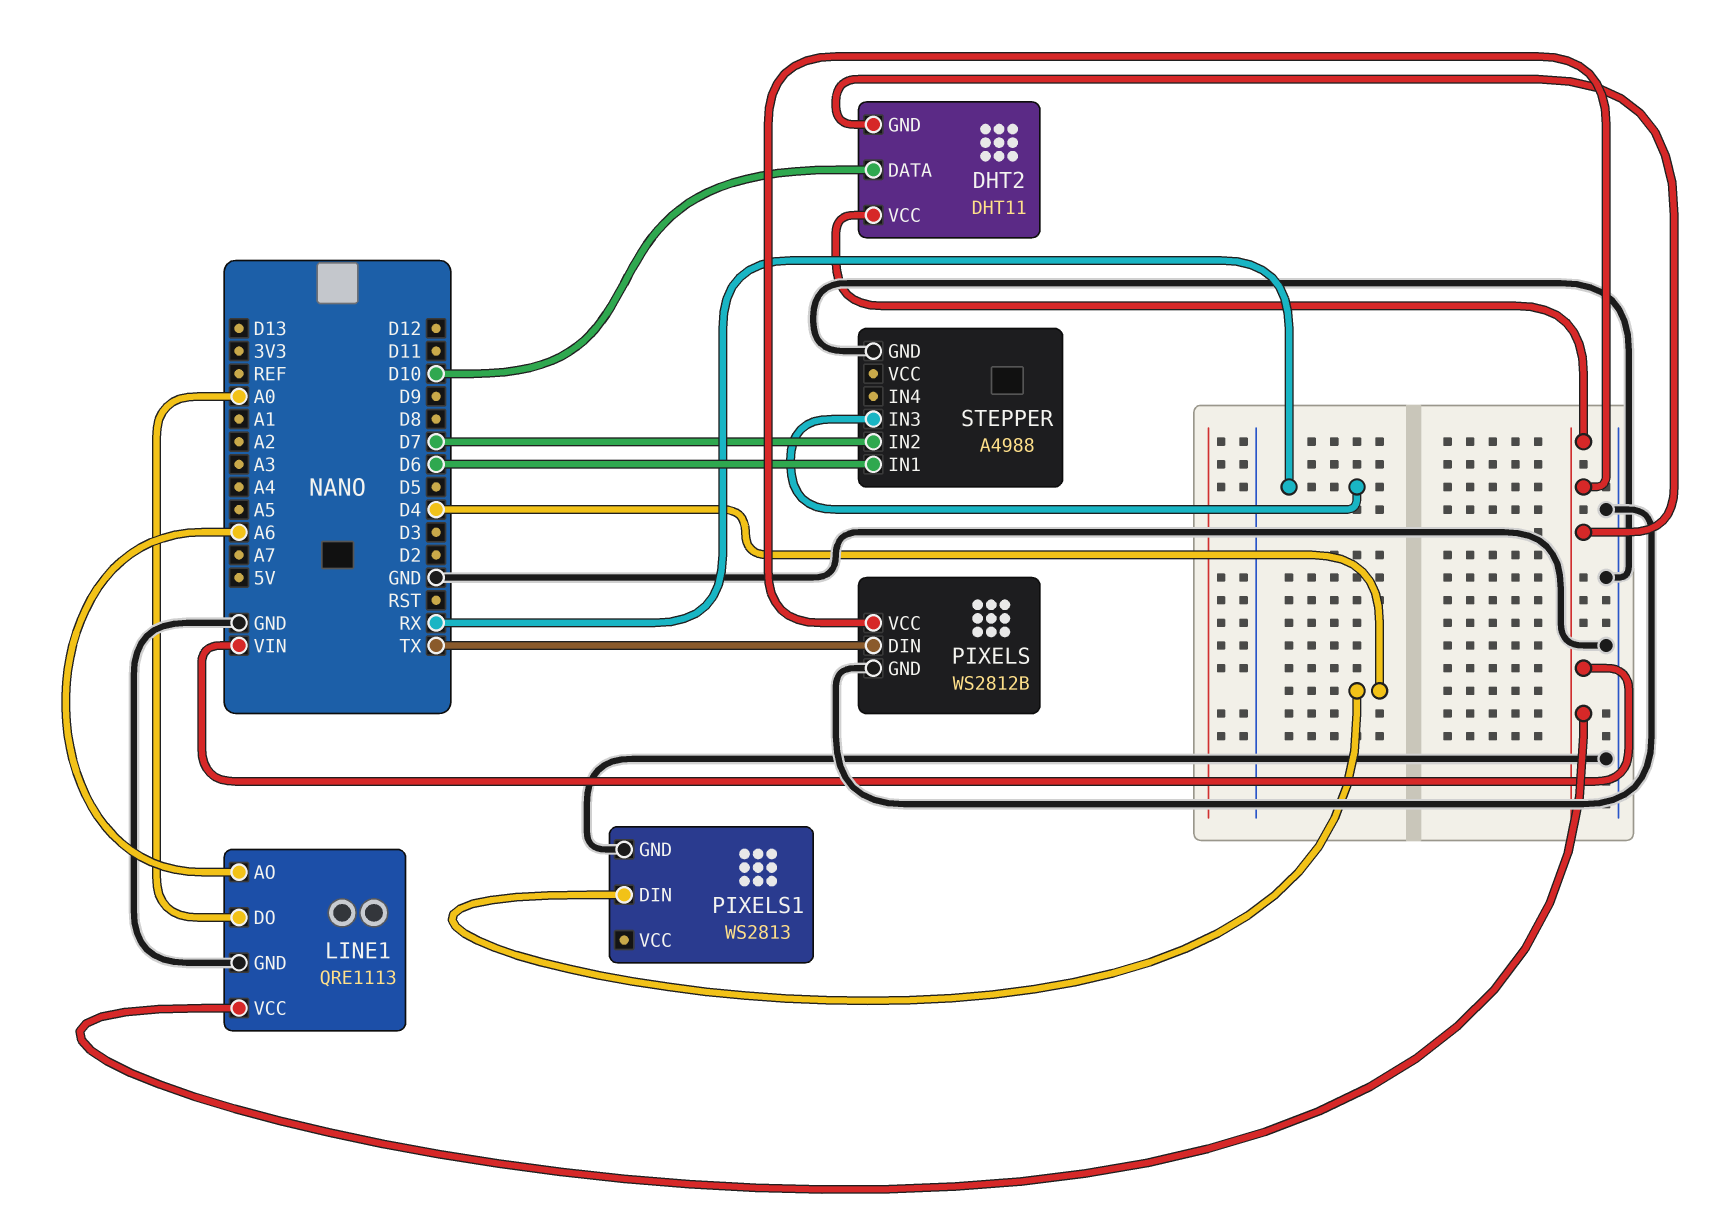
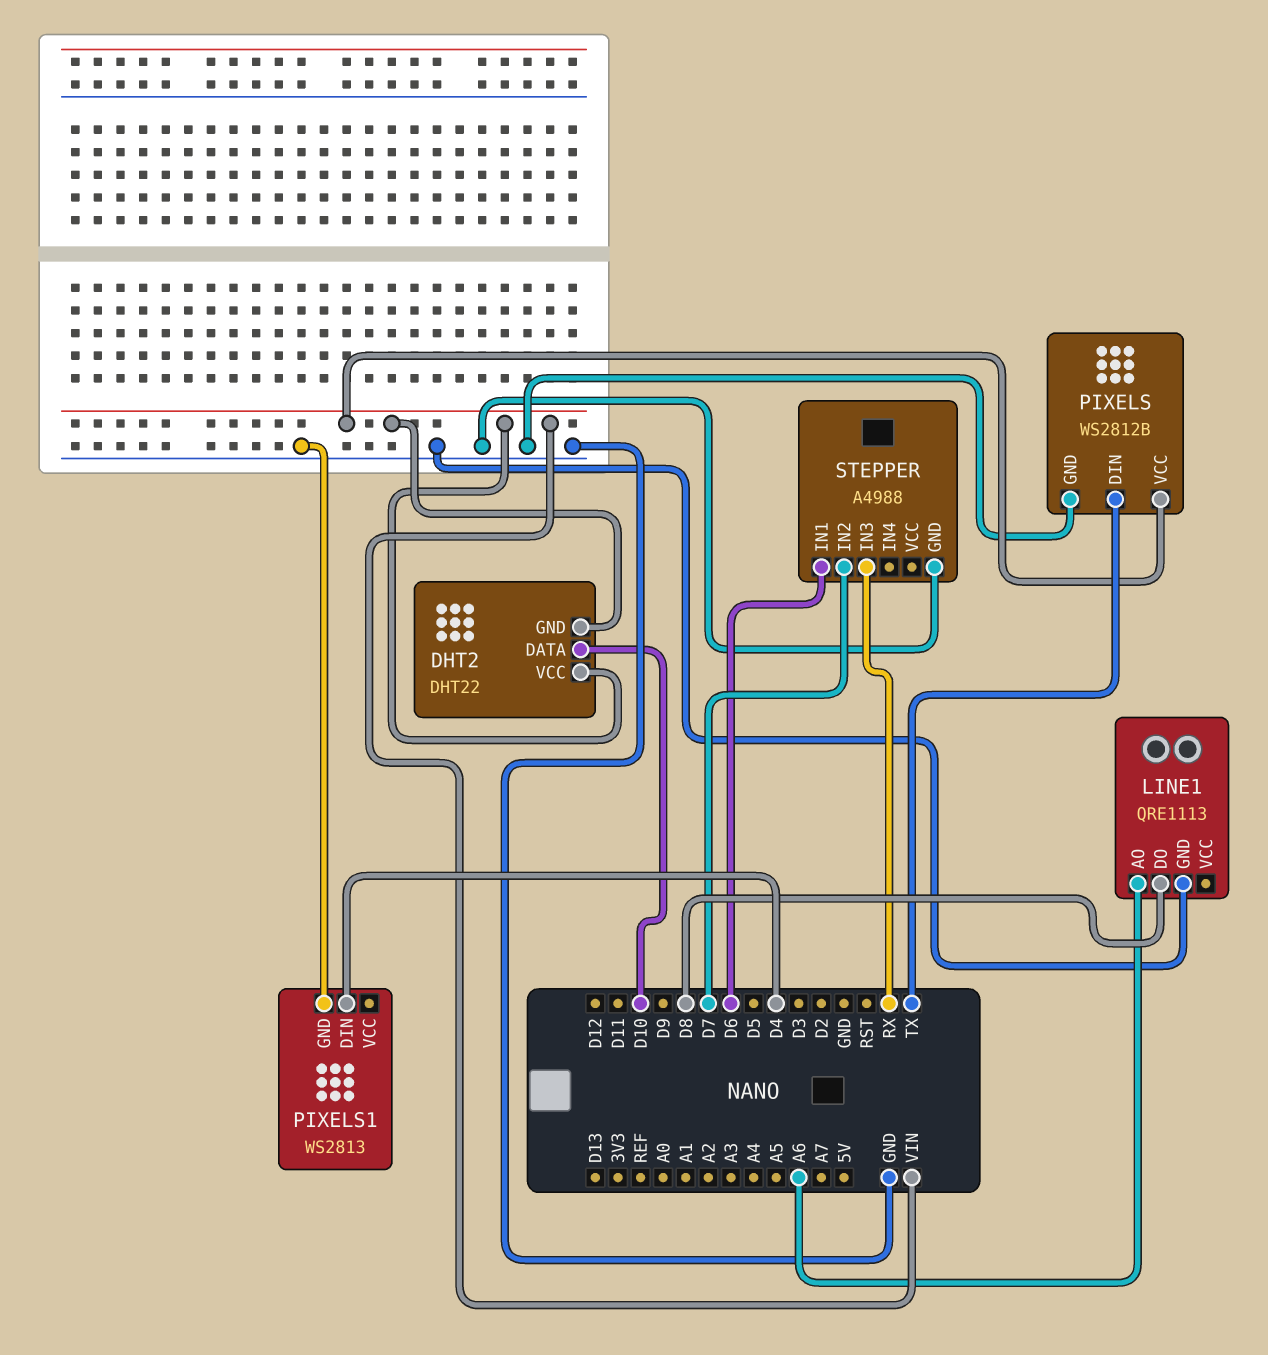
DHT2: DHT11 -> DHT22
LINE1 pin DO: A0 -> D8
LINE1 pin VCC: VIN -> none

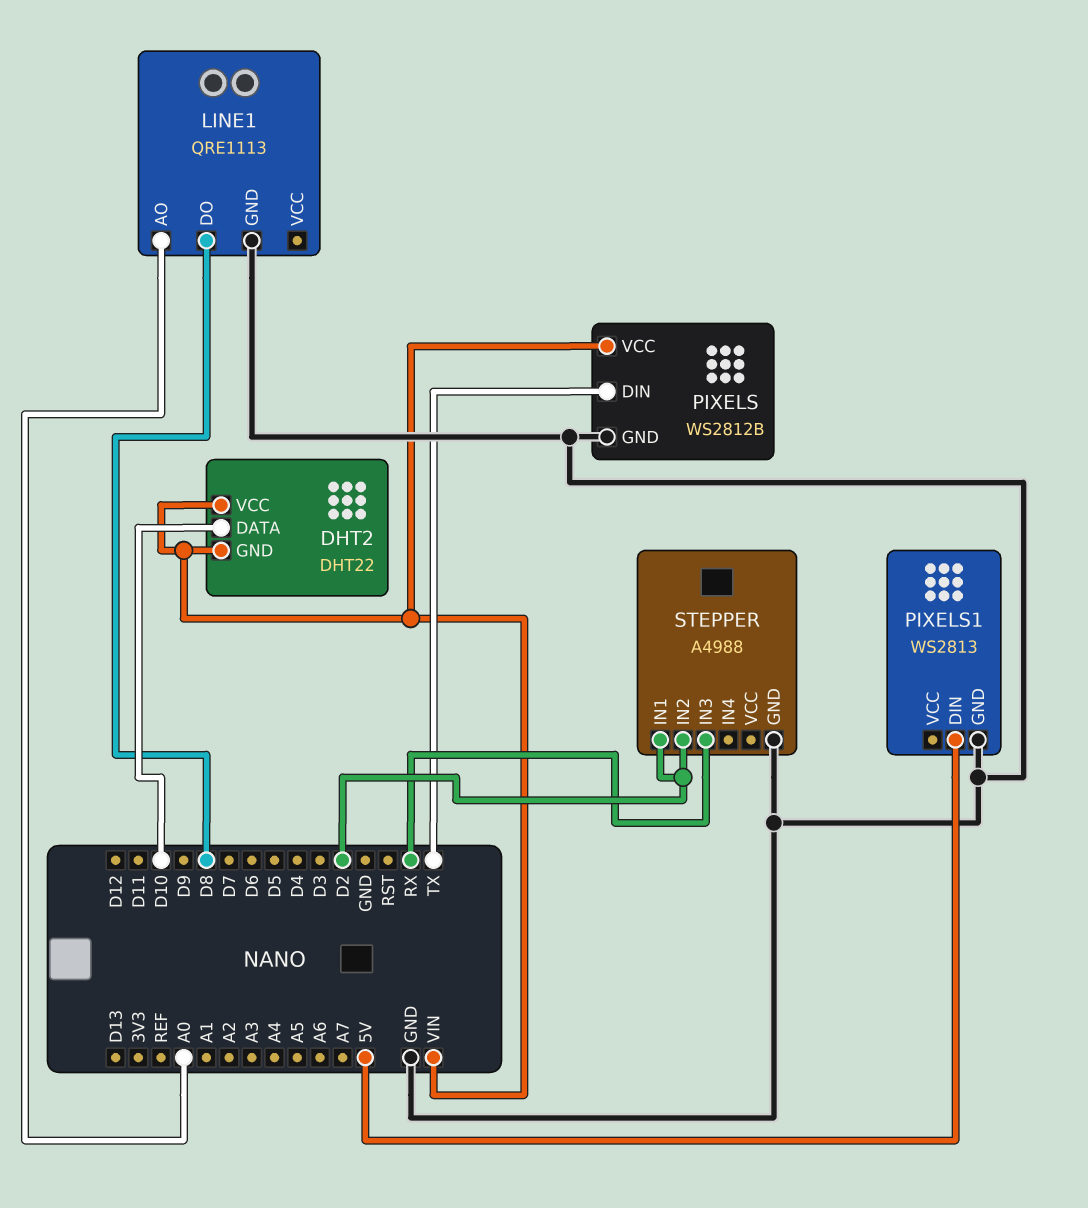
LINE1 pin AO: A6 -> A0
PIXELS1 pin DIN: D4 -> 5V
STEPPER pin IN1: D6 -> D2
STEPPER pin IN2: D7 -> D2

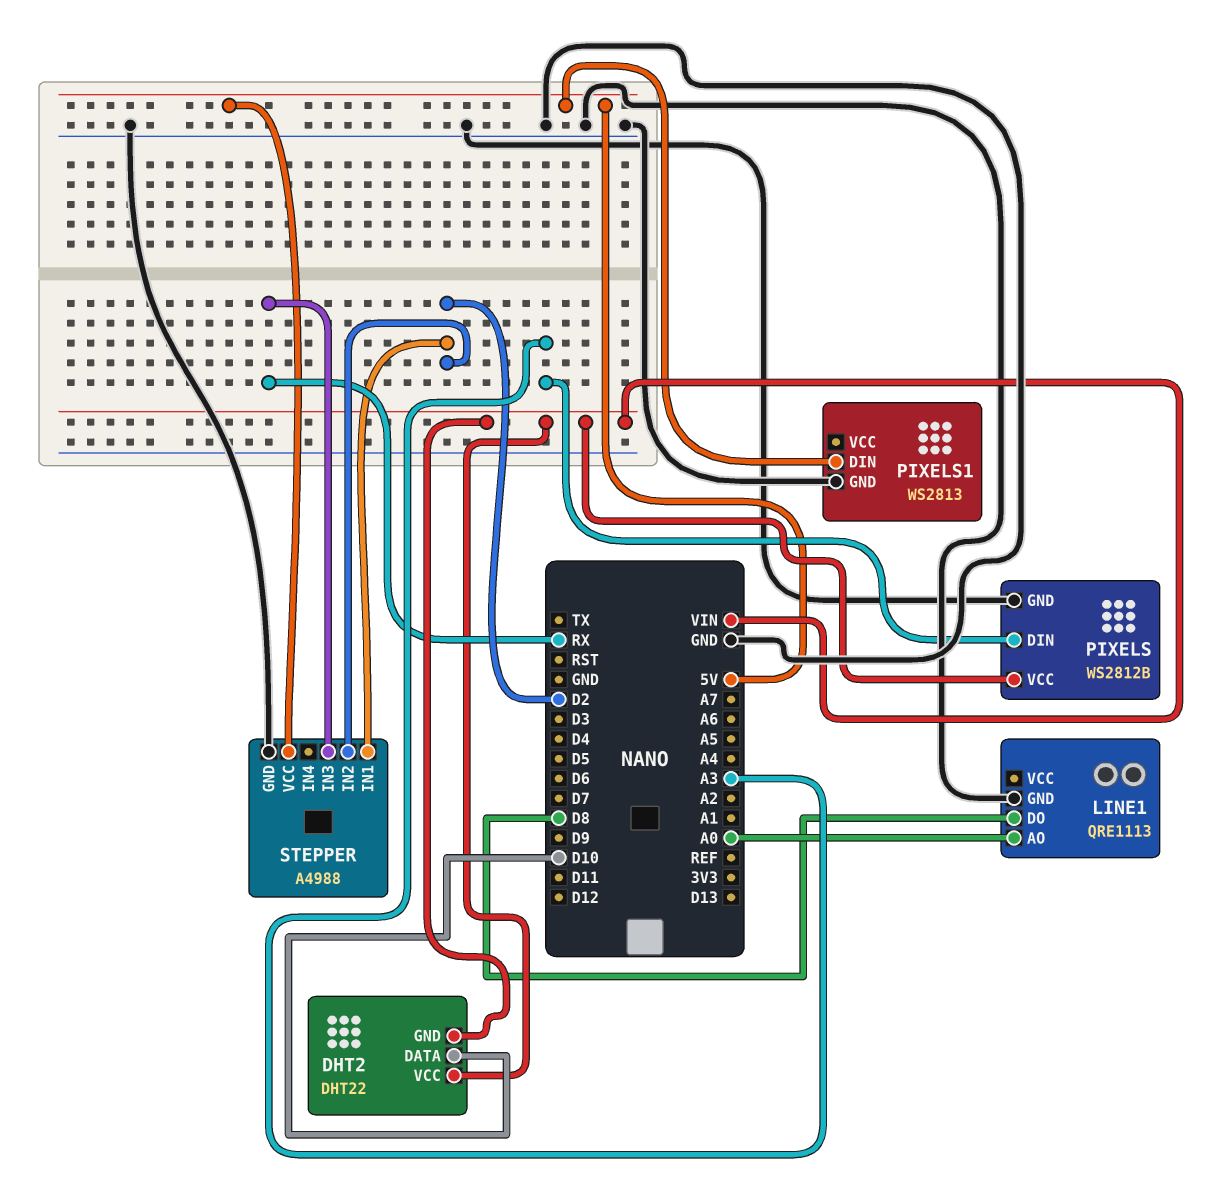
PIXELS pin DIN: TX -> A3
STEPPER pin VCC: none -> 5V

